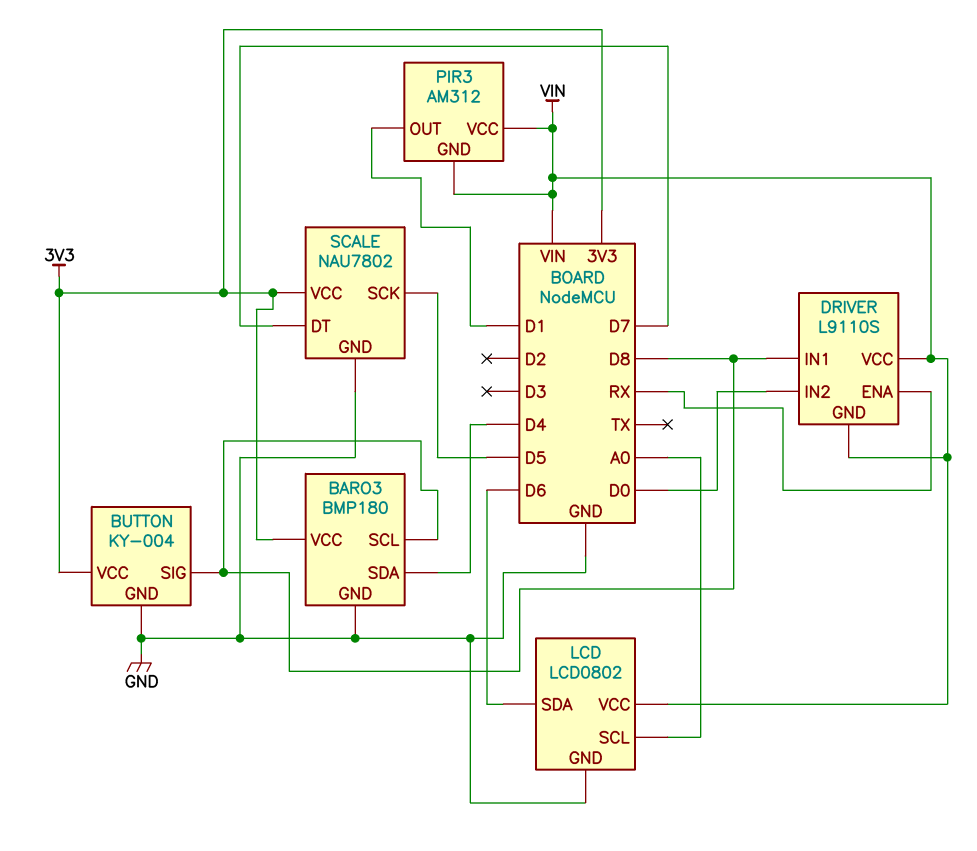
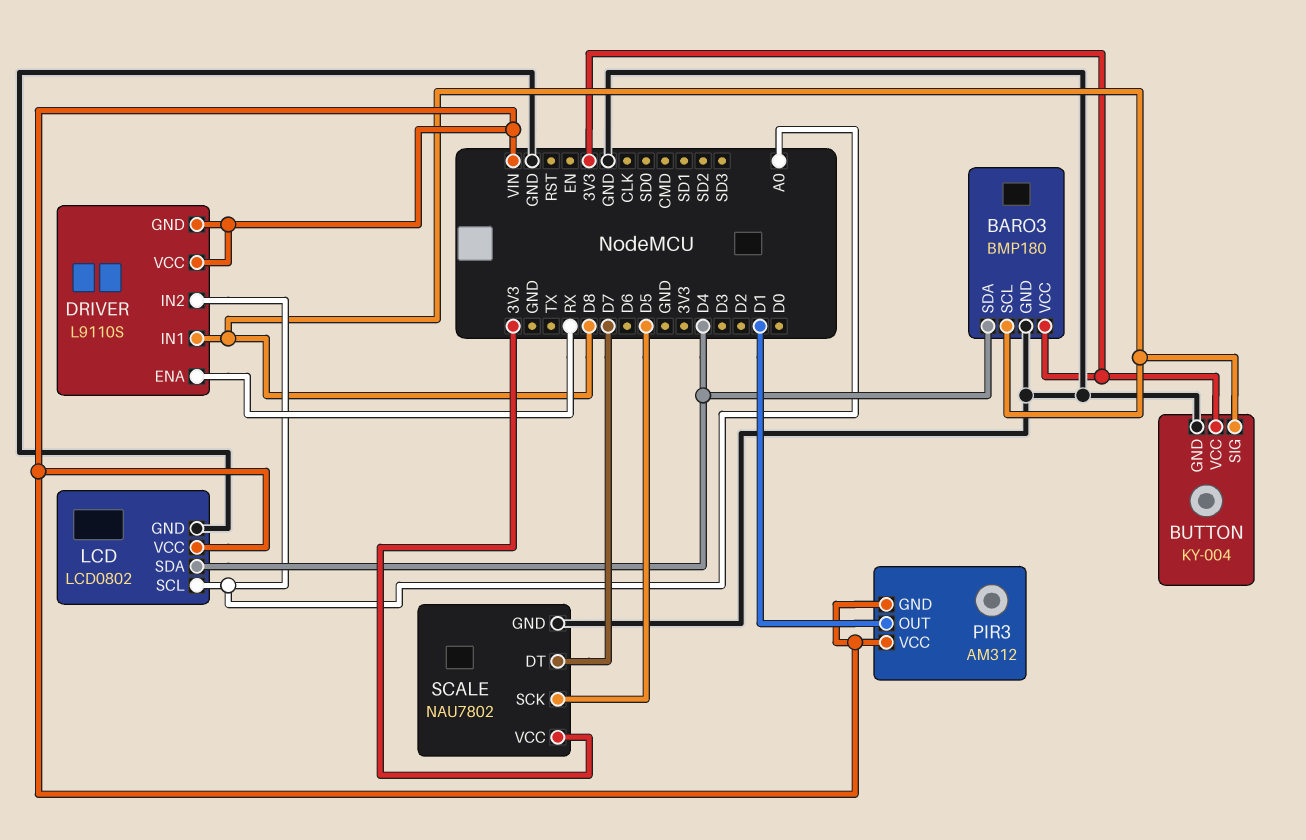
DRIVER pin IN2: D0 -> A0
LCD pin SDA: D6 -> D4

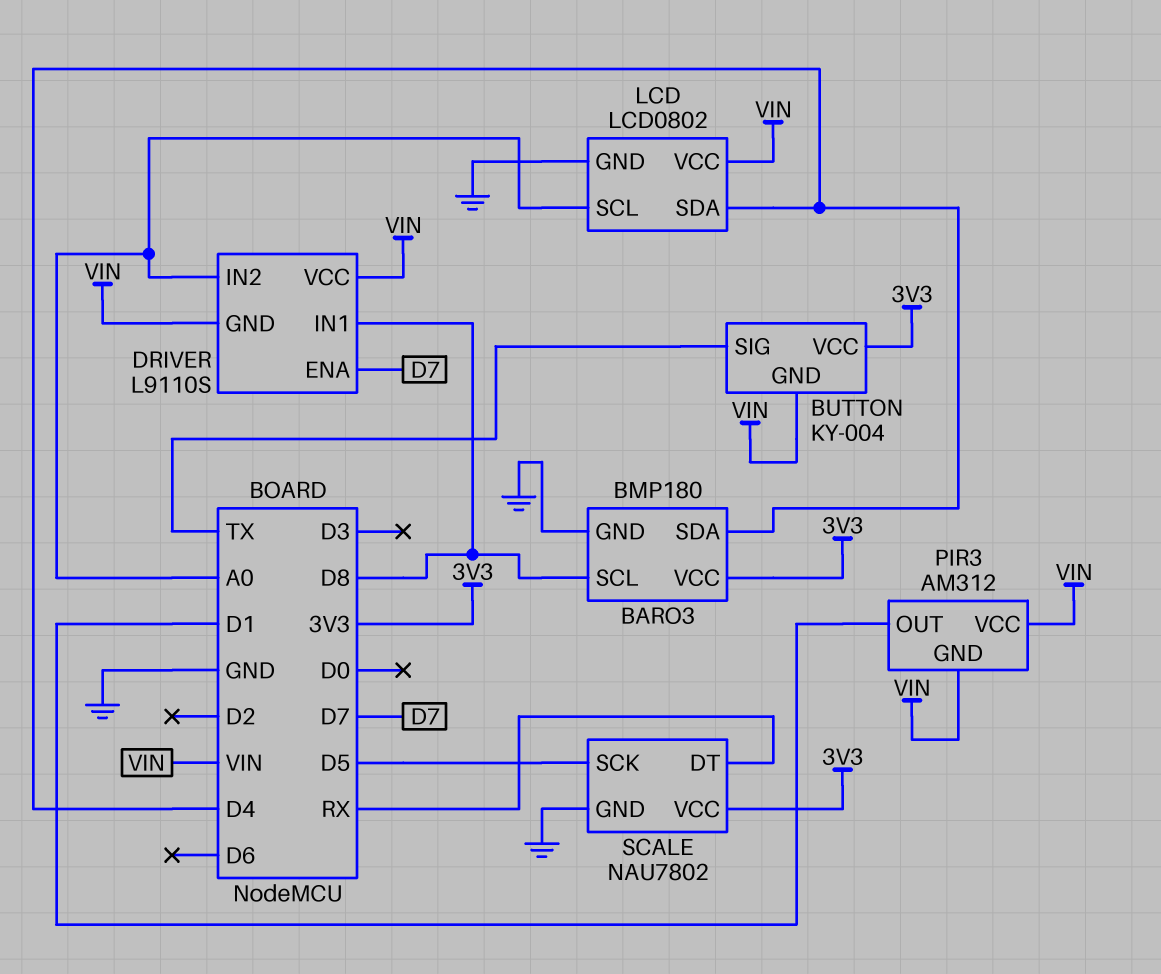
BUTTON pin GND: GND -> VIN
BUTTON pin SIG: D8 -> TX
DRIVER pin ENA: RX -> D7
SCALE pin DT: D7 -> RX

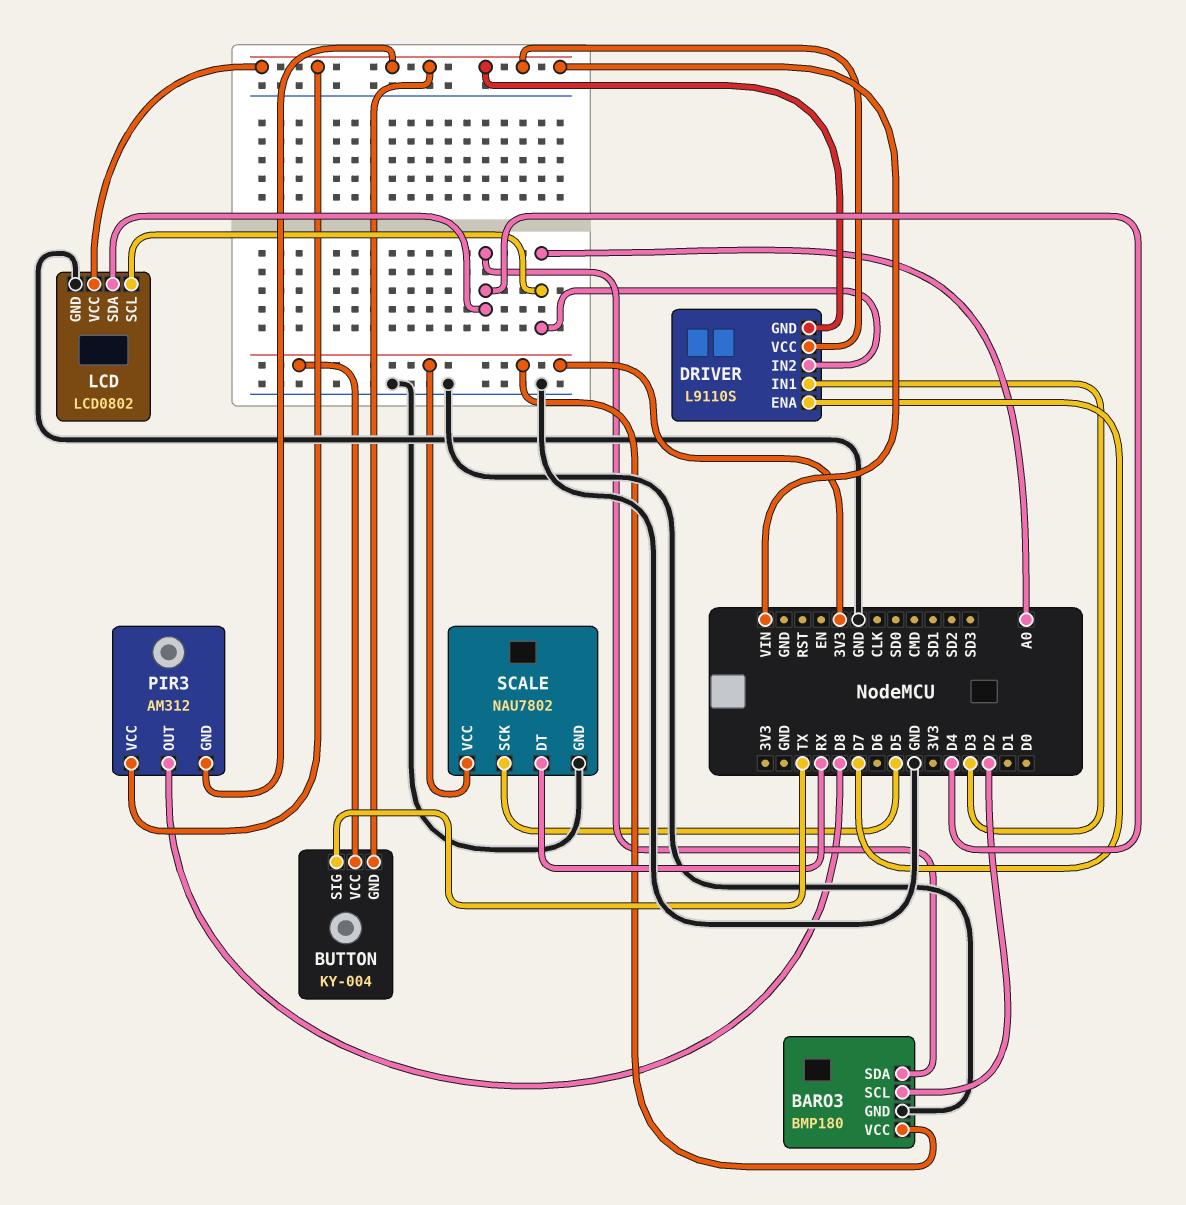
BARO3 pin SCL: D8 -> D2
DRIVER pin IN1: D8 -> D3
PIR3 pin OUT: D1 -> D8

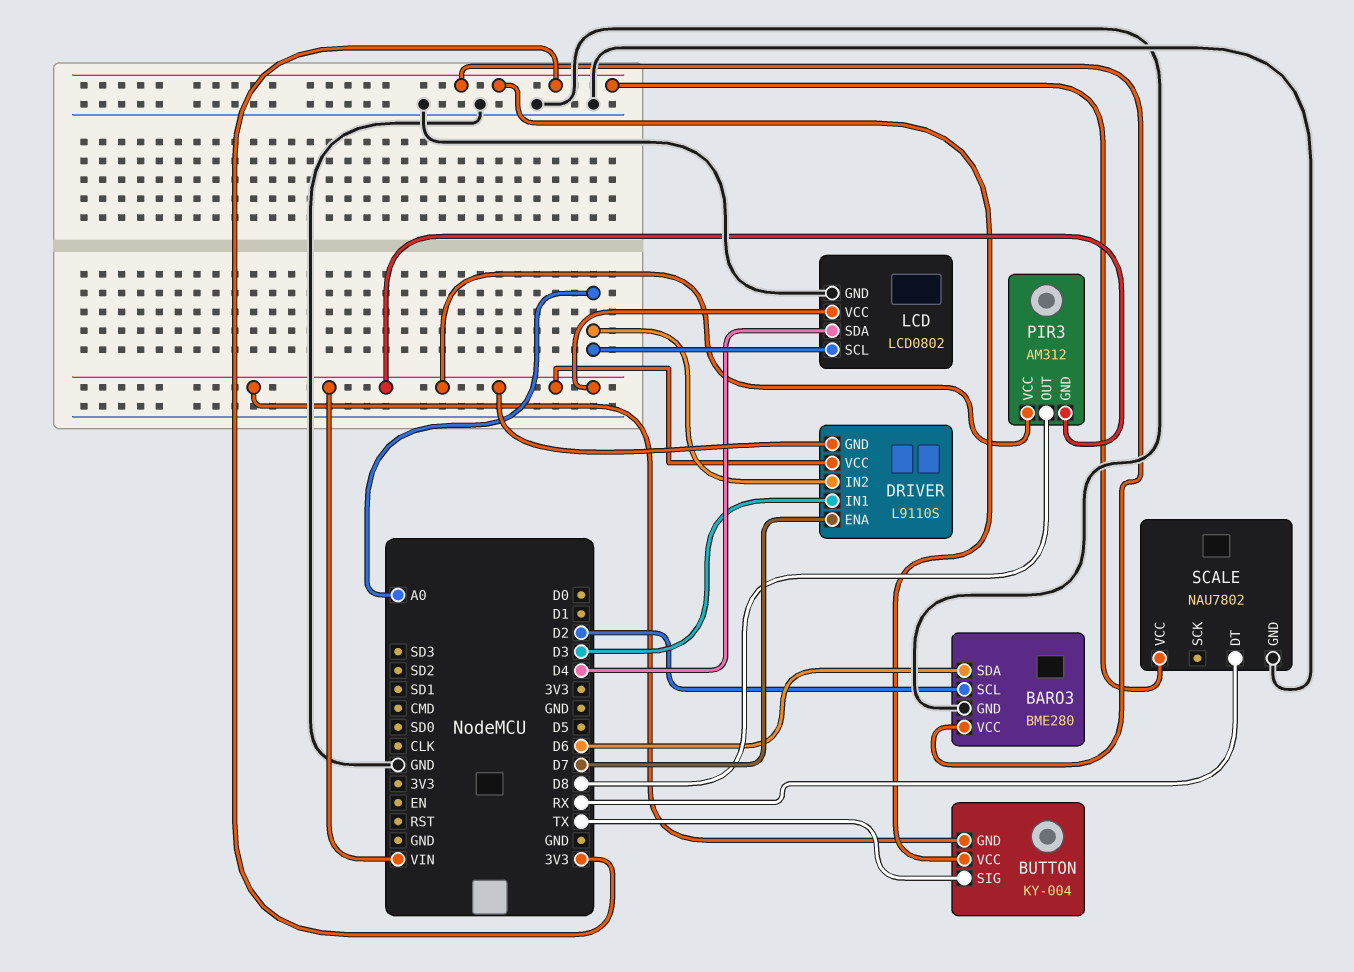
BARO3: BMP180 -> BME280
BARO3 pin SDA: D4 -> D6
SCALE pin SCK: D5 -> none

